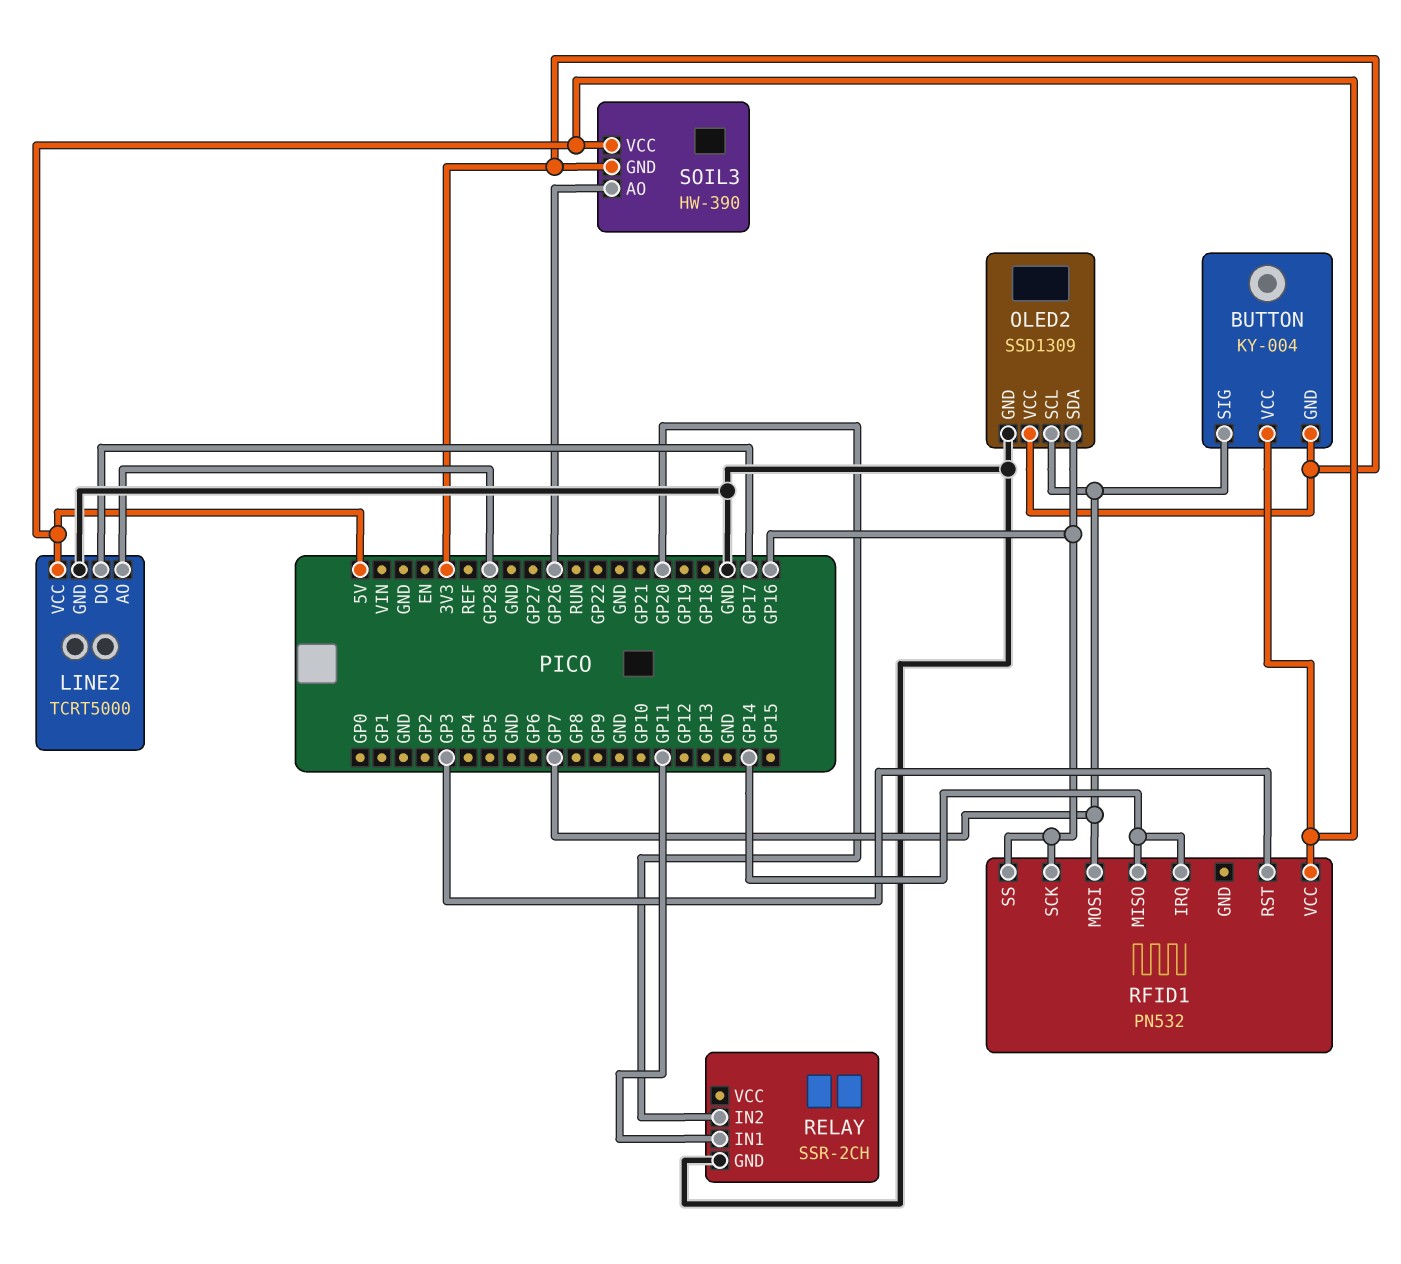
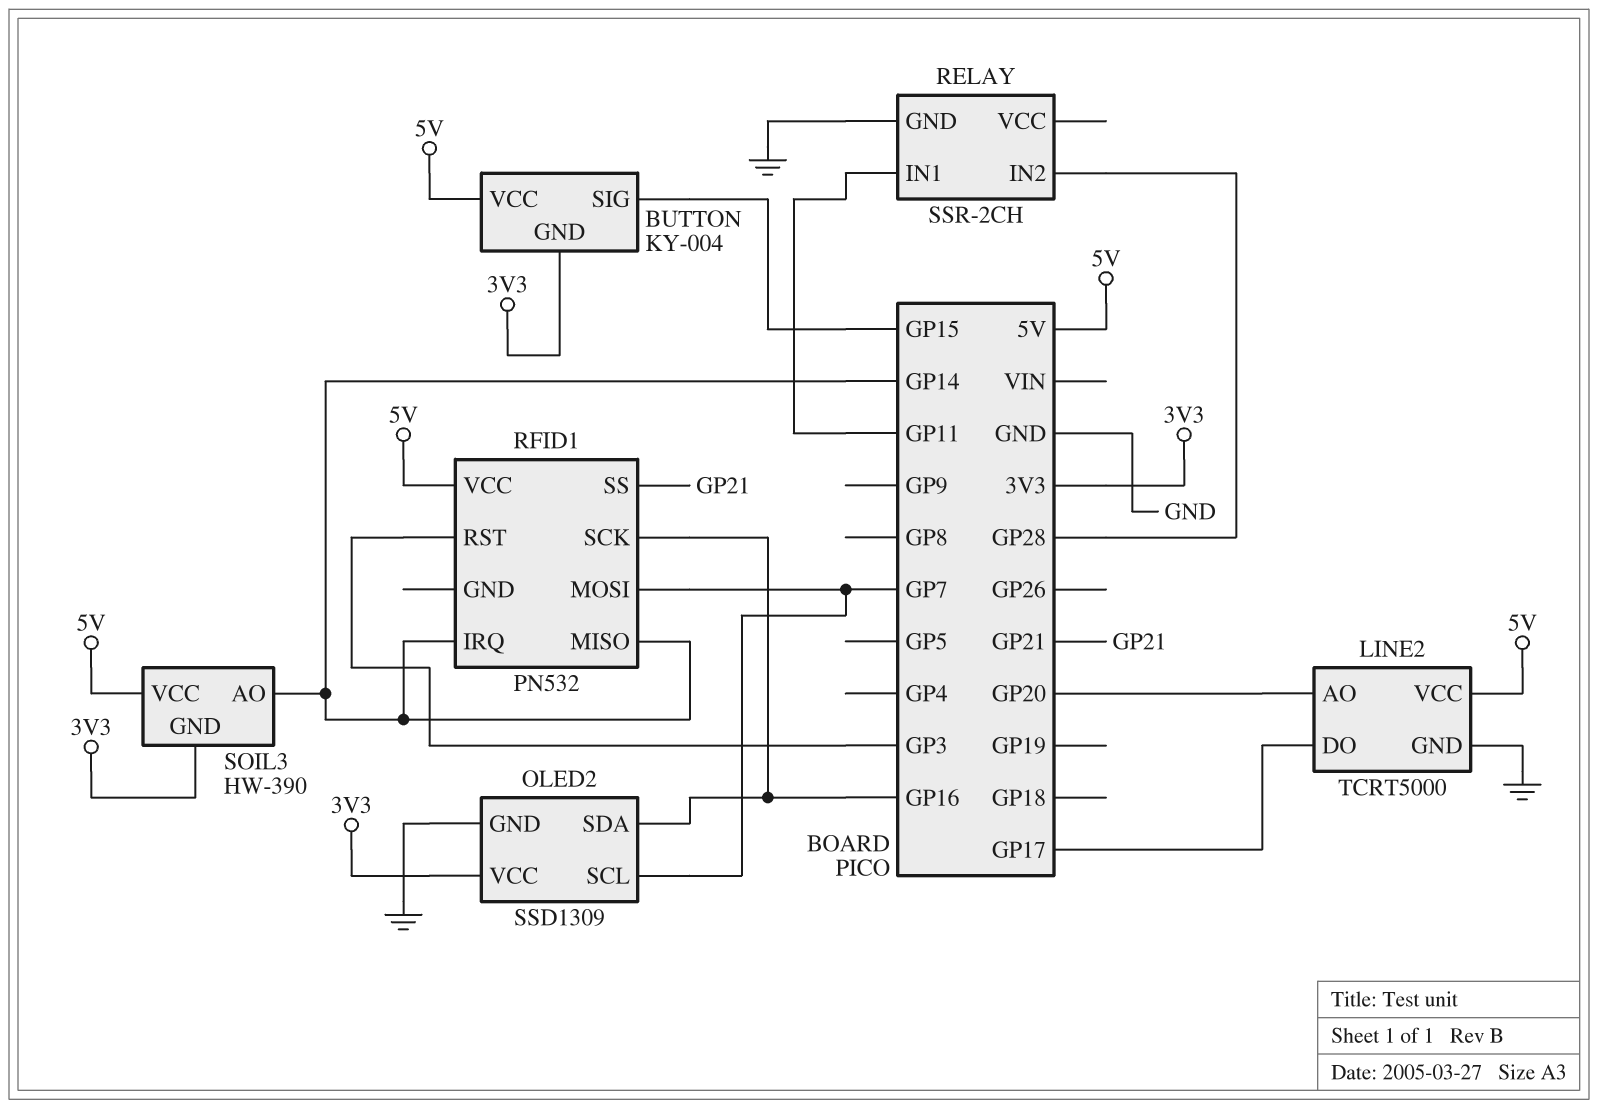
BUTTON pin SIG: GP7 -> GP15
LINE2 pin AO: GP28 -> GP20
RELAY pin IN2: GP20 -> GP28
RFID1 pin SS: GP16 -> GP21
SOIL3 pin AO: GP26 -> GP14

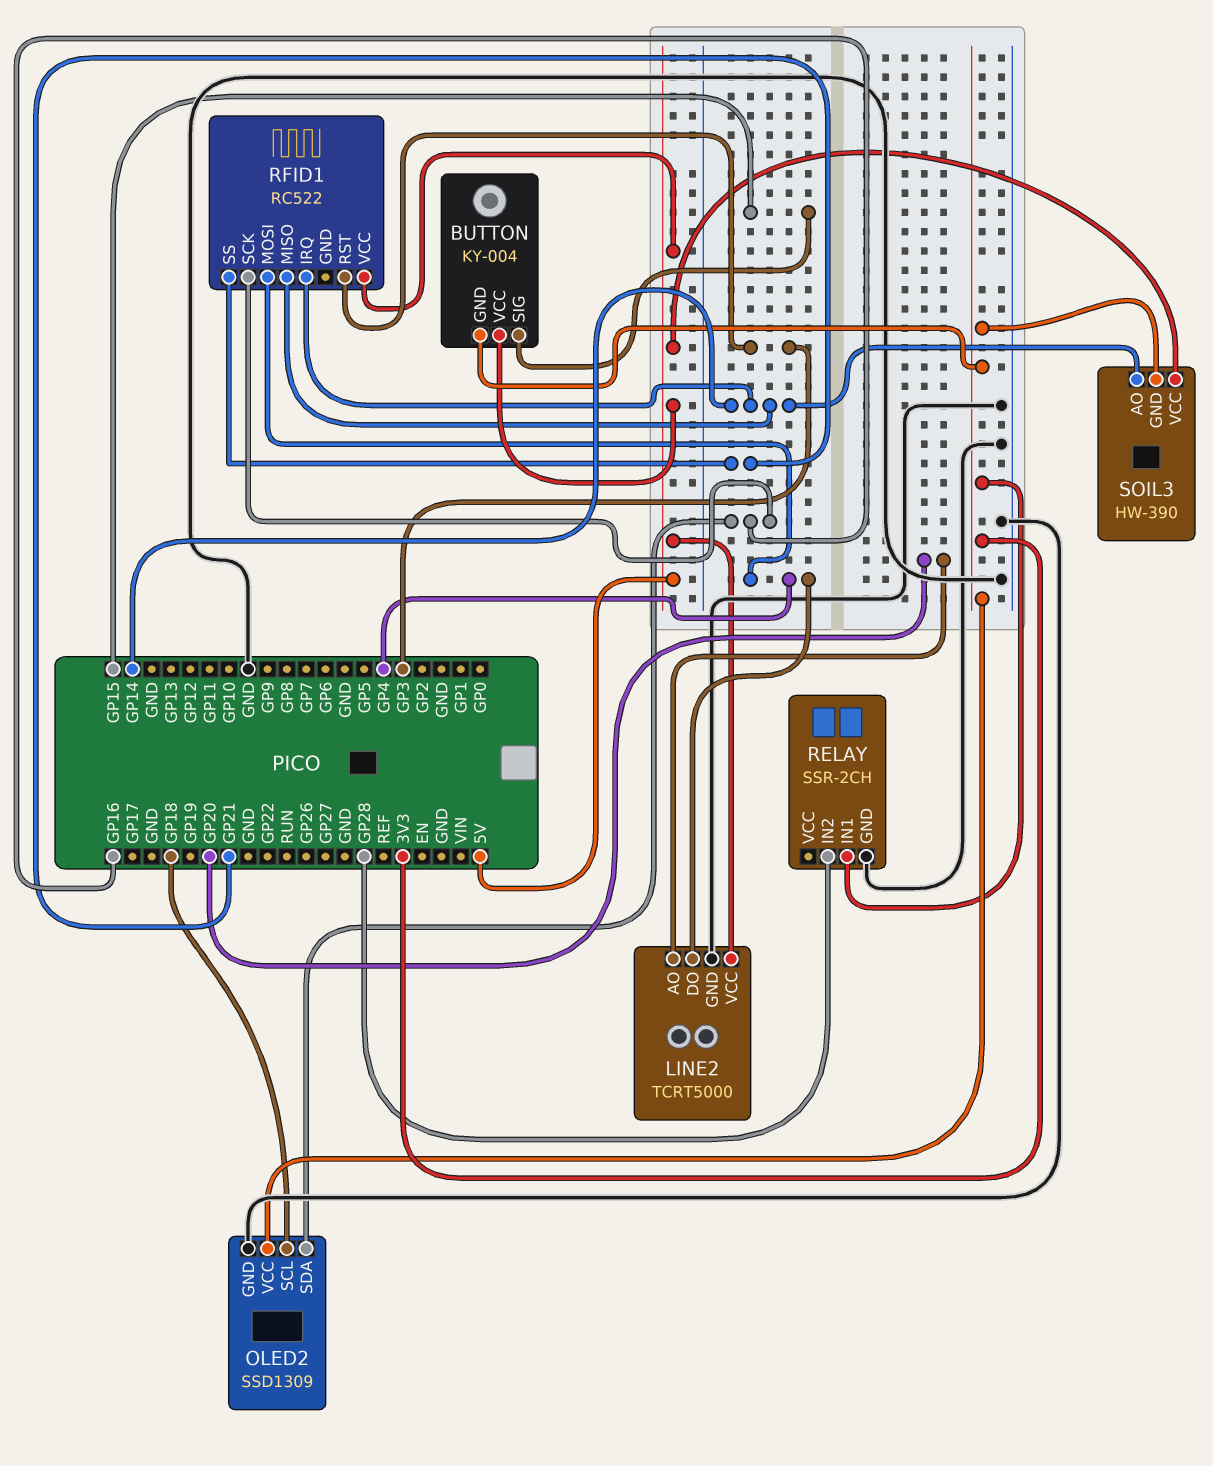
LINE2 pin DO: GP17 -> GP4
OLED2 pin SCL: GP7 -> GP18
RELAY pin IN1: GP11 -> 3V3
RFID1: PN532 -> RC522
RFID1 pin MOSI: GP7 -> GP4

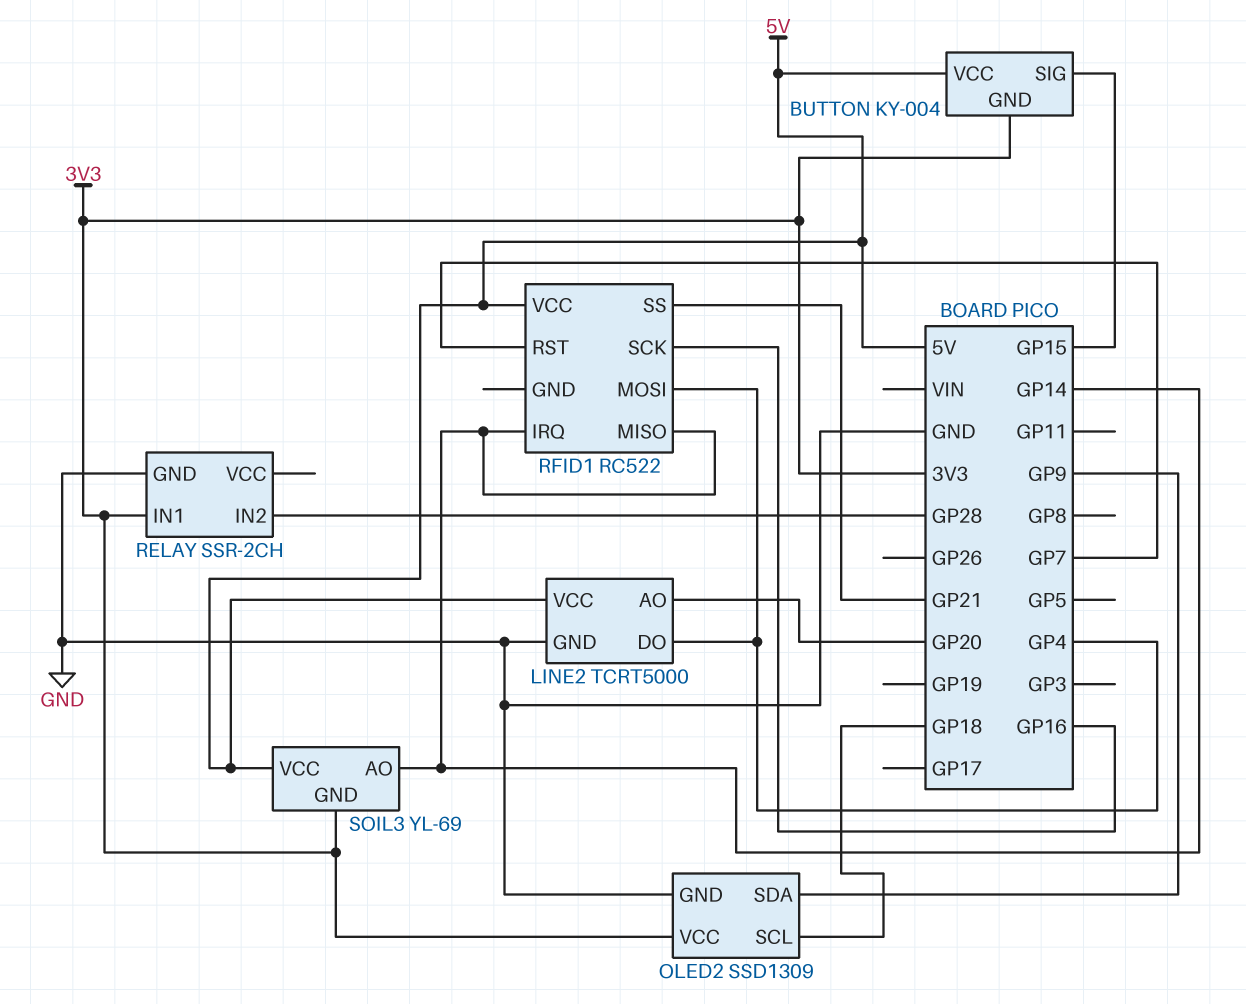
OLED2 pin SDA: GP16 -> GP9
RFID1 pin RST: GP3 -> GP7
SOIL3: HW-390 -> YL-69

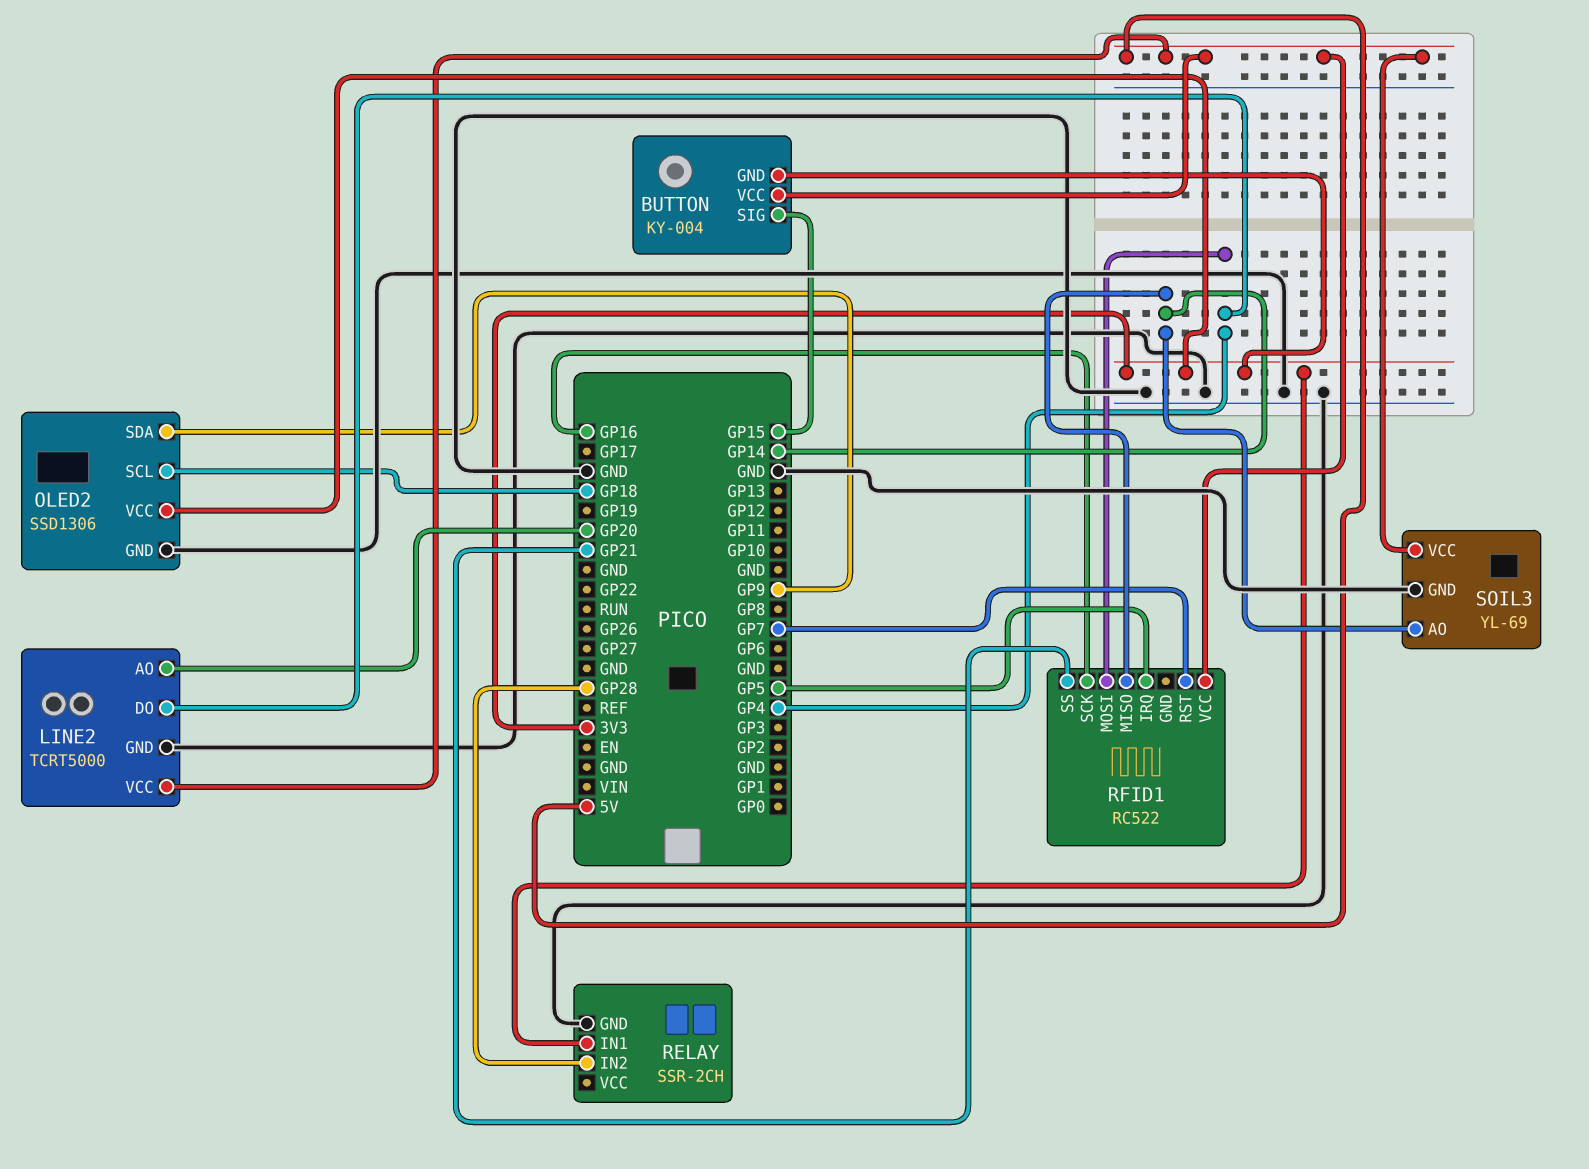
OLED2: SSD1309 -> SSD1306
RFID1 pin IRQ: GP14 -> GP5
SOIL3 pin GND: 3V3 -> GND

